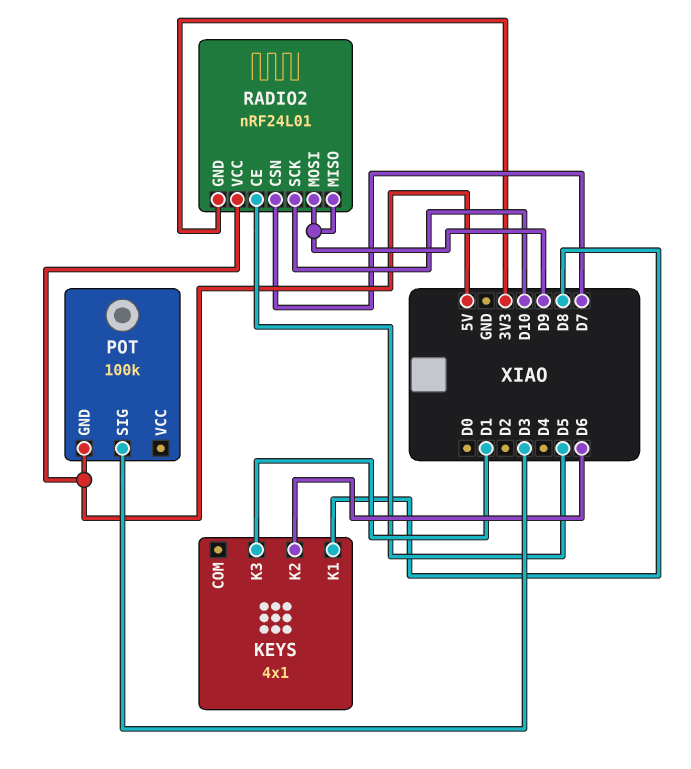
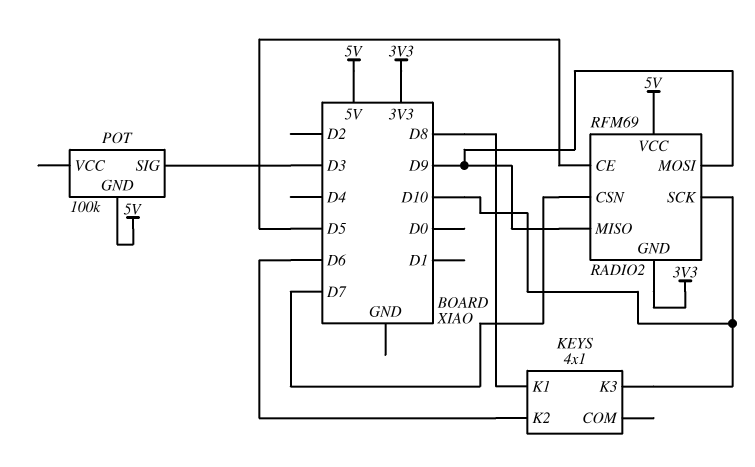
KEYS pin K3: D1 -> D10
RADIO2: nRF24L01 -> RFM69

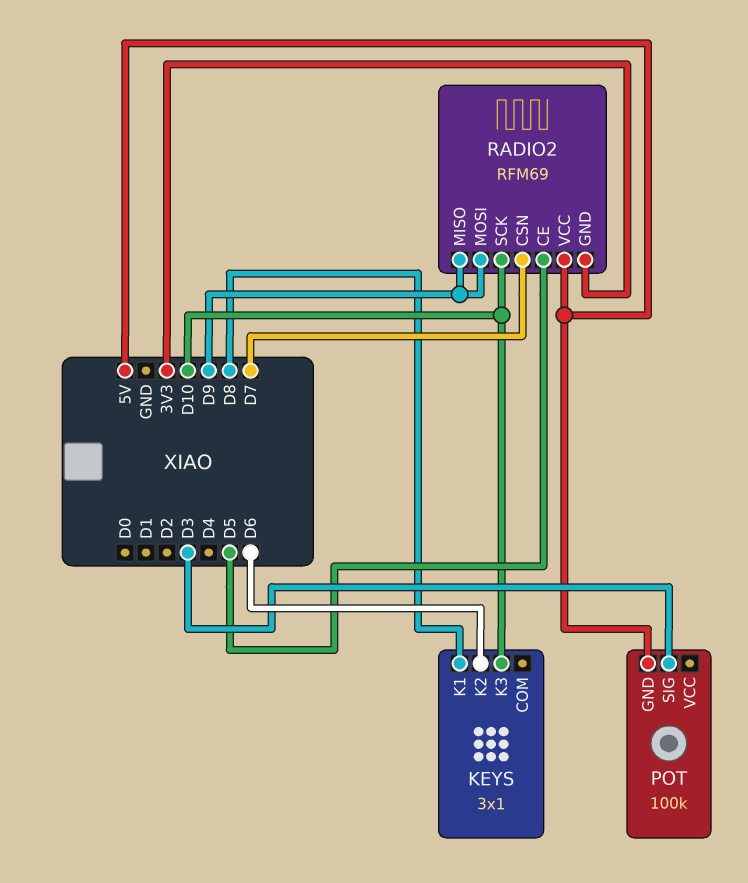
KEYS: 4x1 -> 3x1

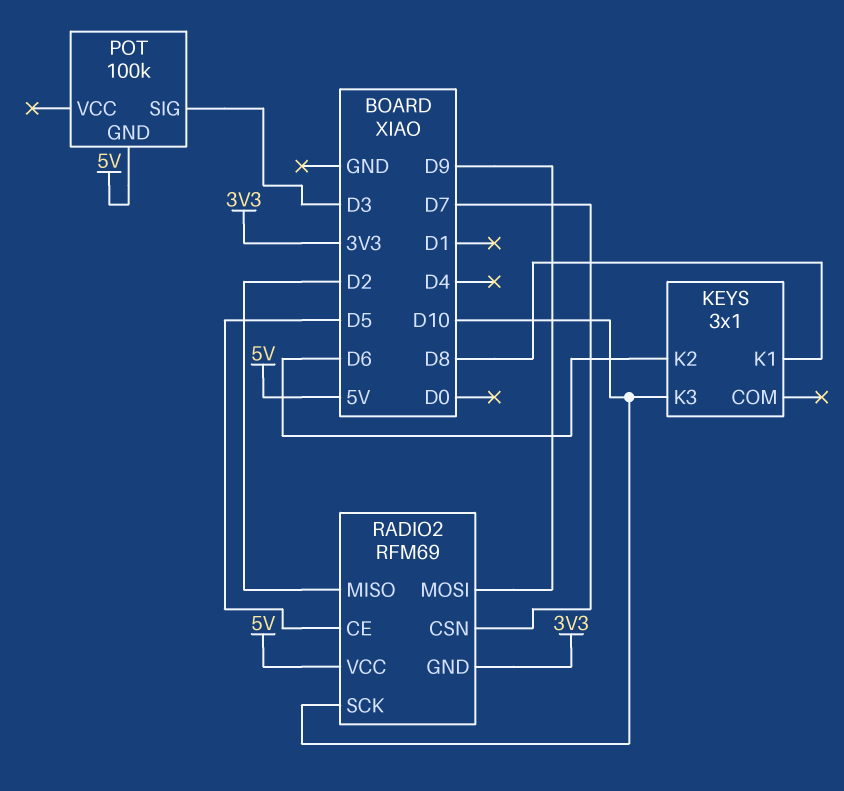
RADIO2 pin MISO: D9 -> D2

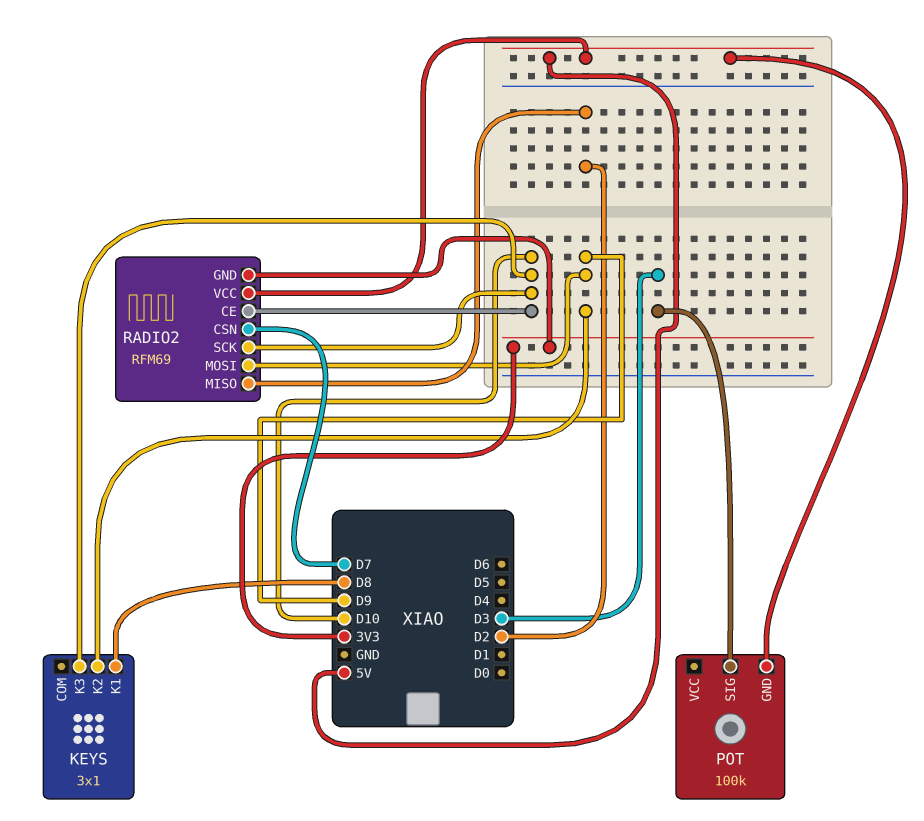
KEYS pin K2: D6 -> D9
RADIO2 pin CE: D5 -> D10

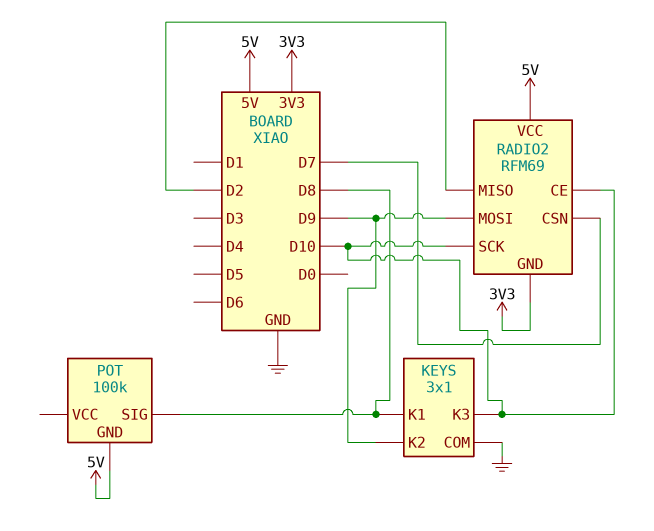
KEYS pin COM: none -> GND
POT pin SIG: D3 -> D8

